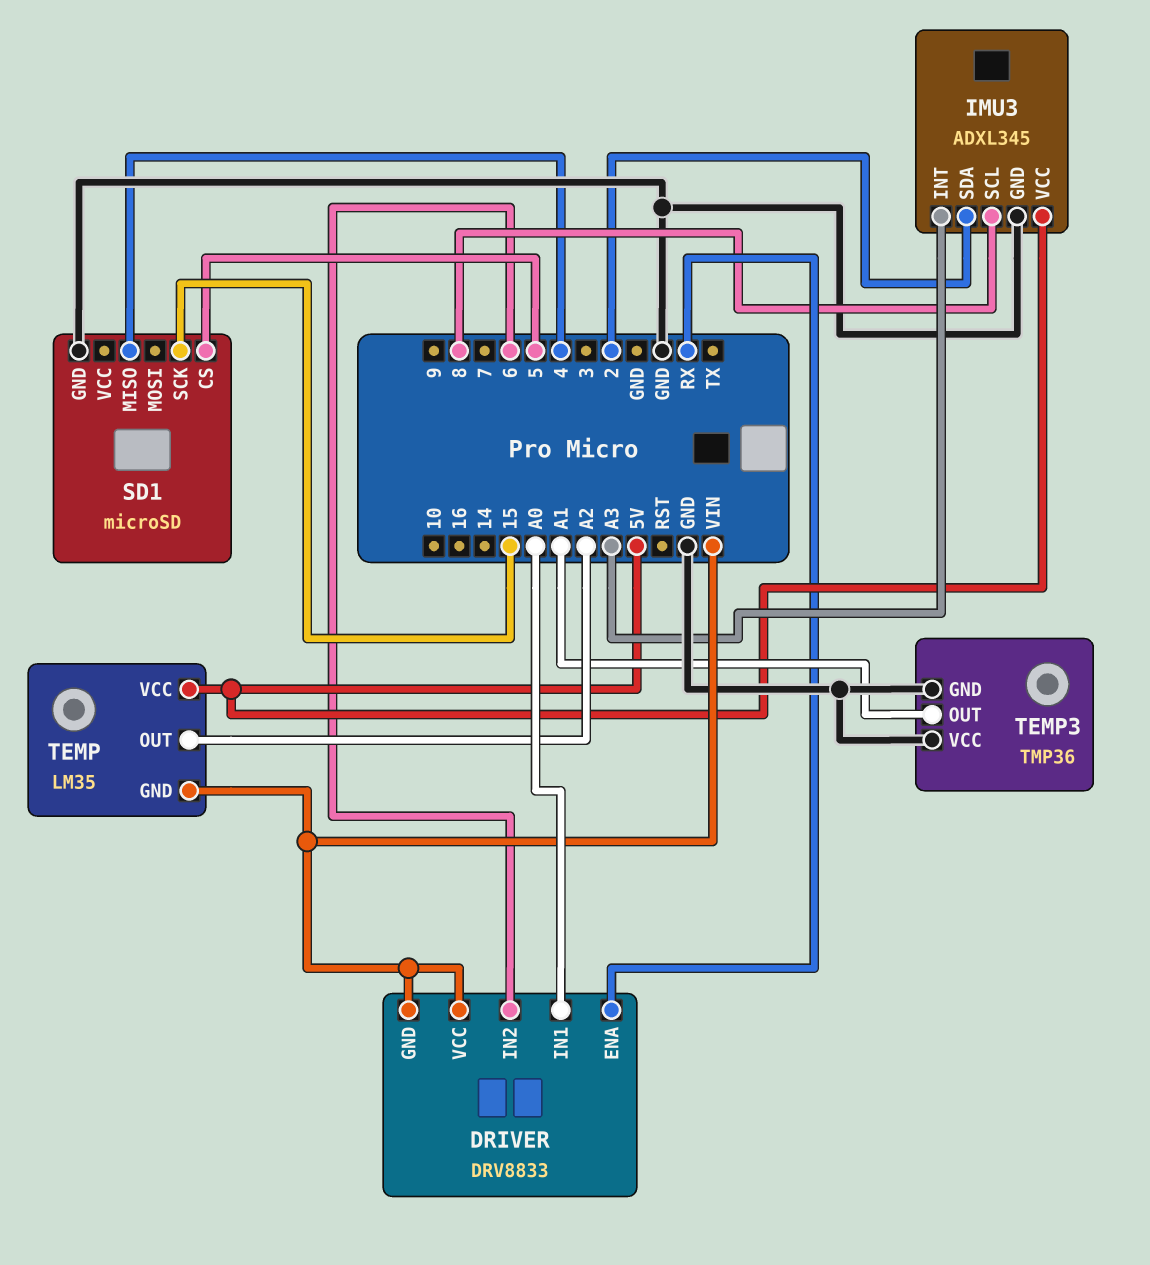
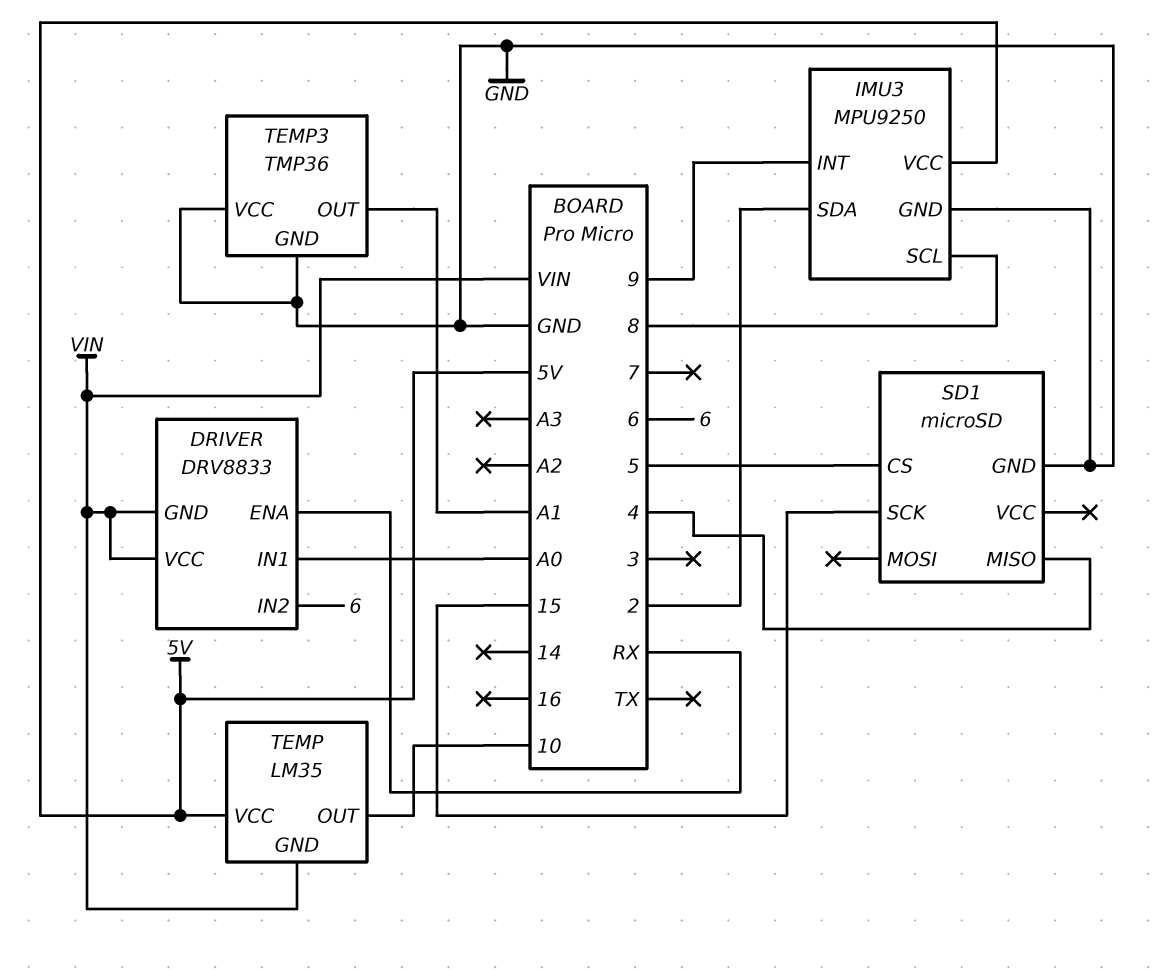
IMU3: ADXL345 -> MPU9250
IMU3 pin INT: A3 -> 9
TEMP pin OUT: A2 -> 10

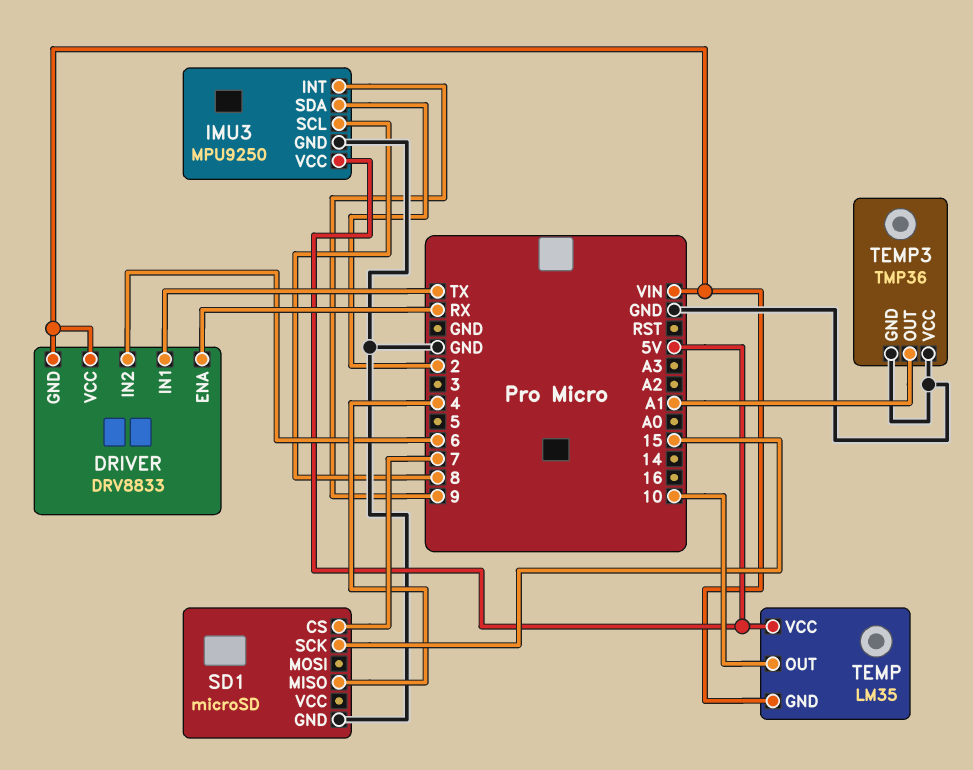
DRIVER pin IN1: A0 -> TX
SD1 pin CS: 5 -> 7

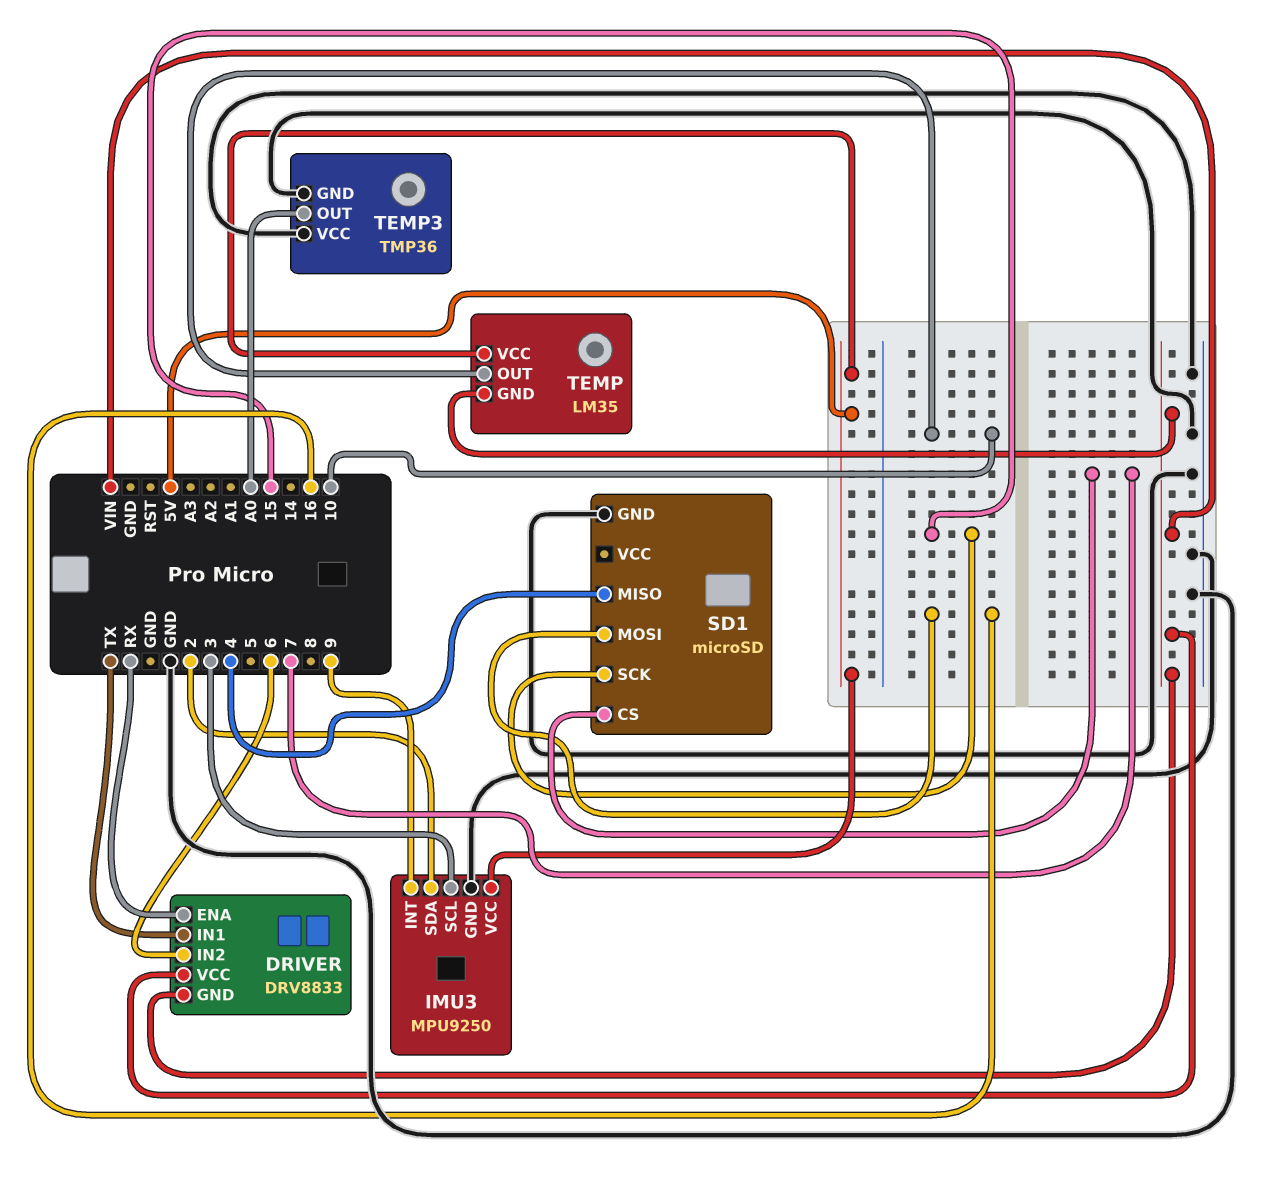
IMU3 pin SCL: 8 -> 3
SD1 pin MOSI: none -> 16
TEMP3 pin OUT: A1 -> A0

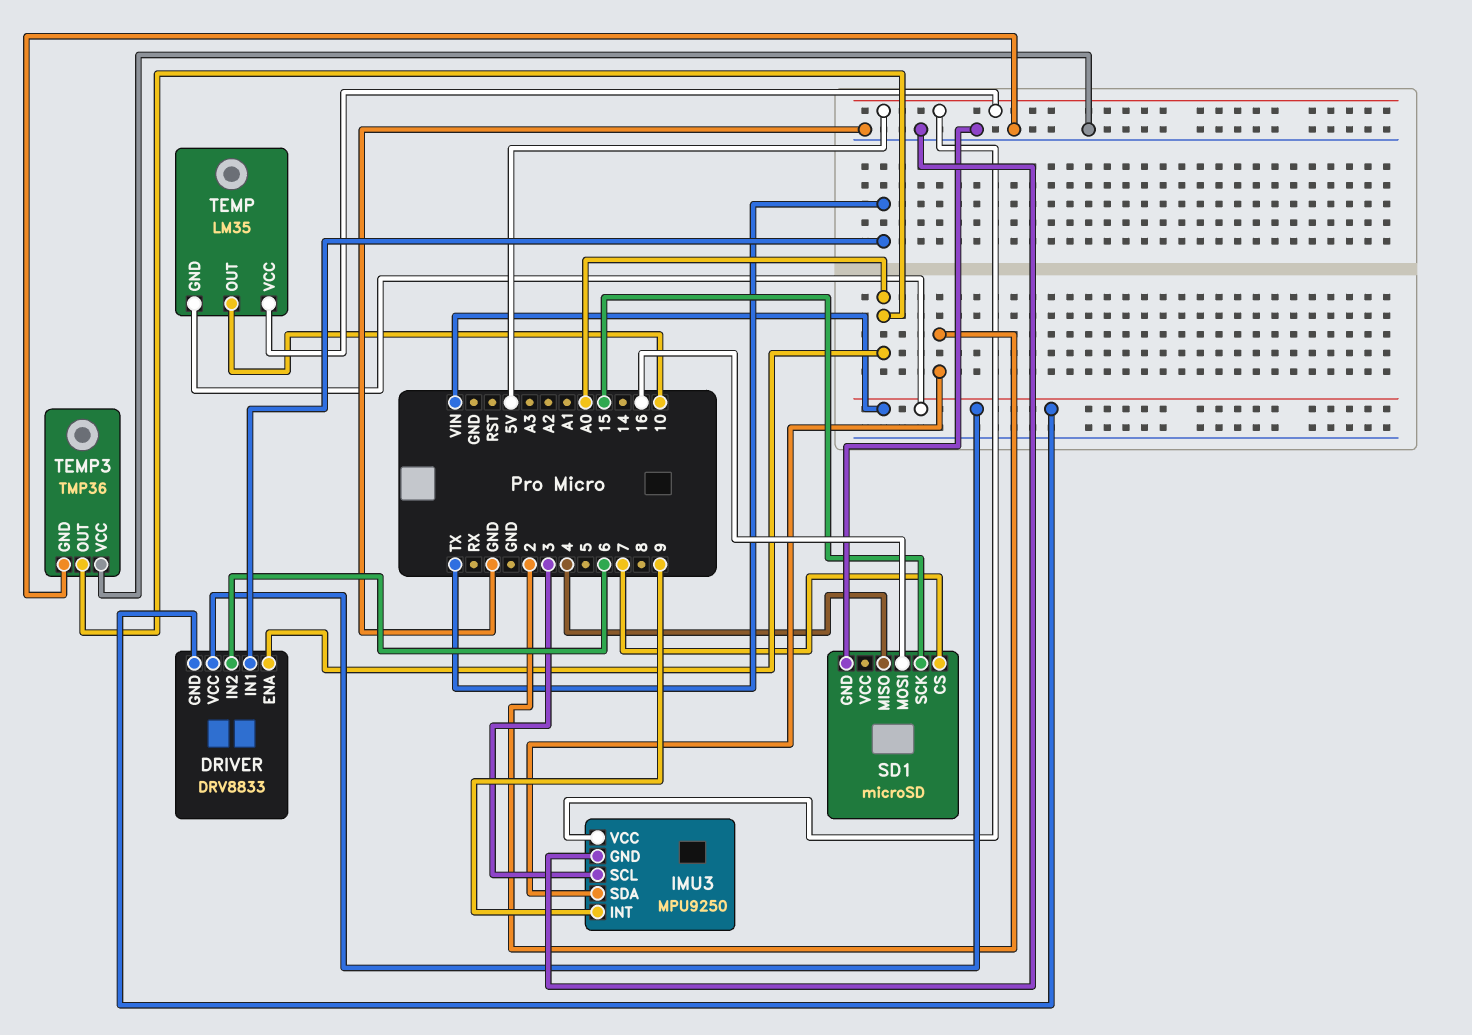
DRIVER pin ENA: RX -> A0

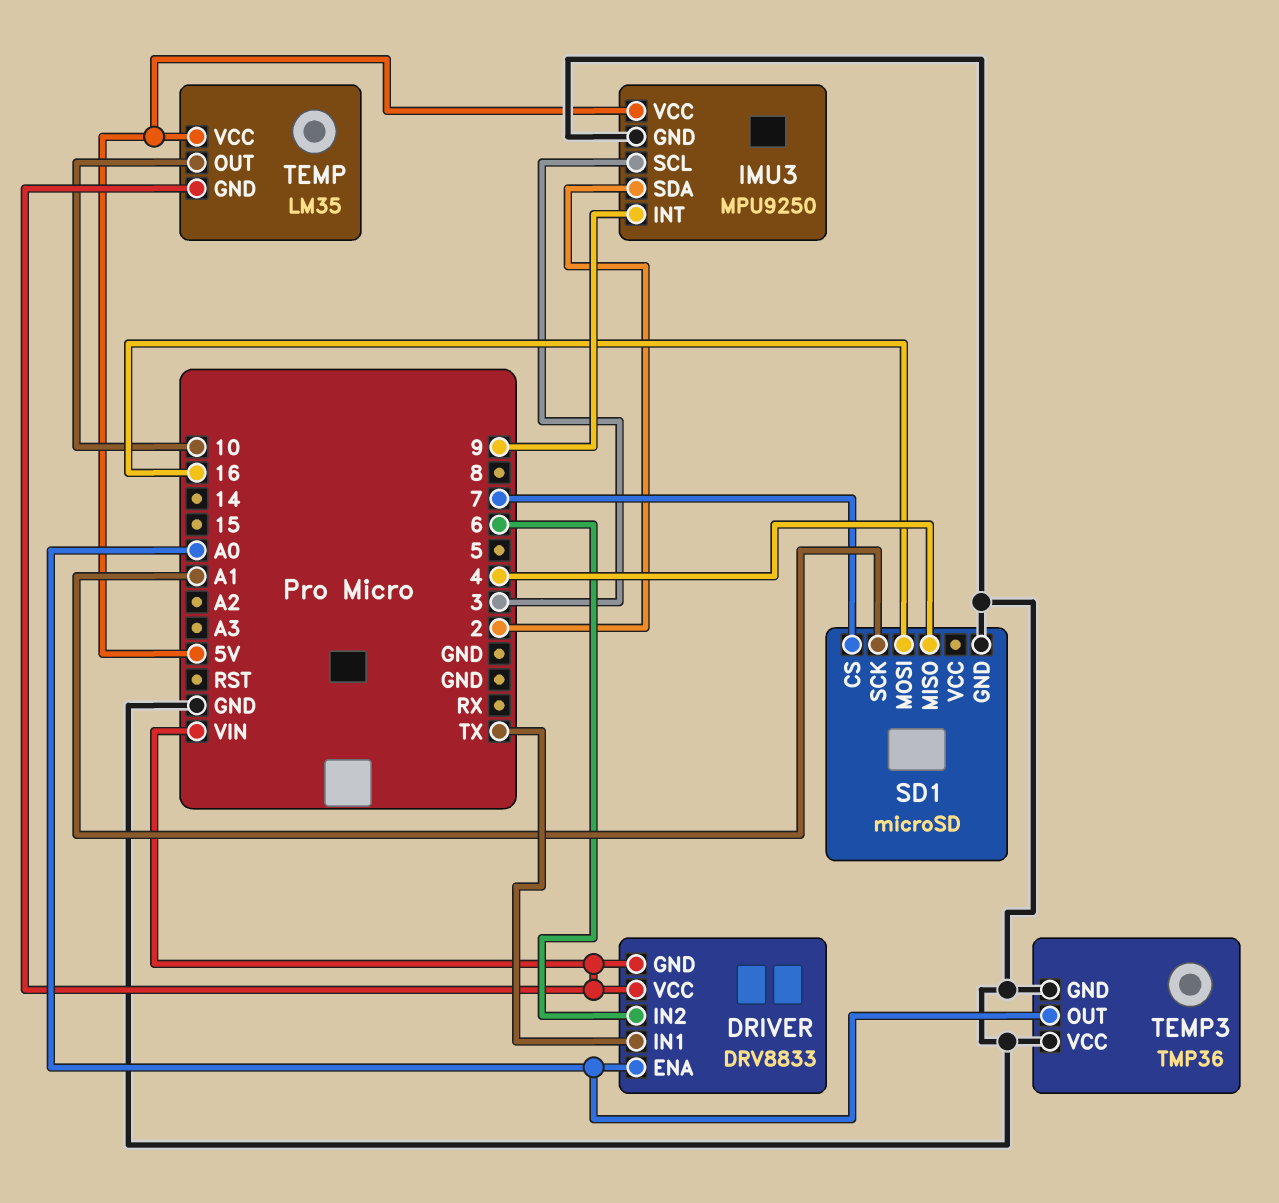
SD1 pin SCK: 15 -> A1

